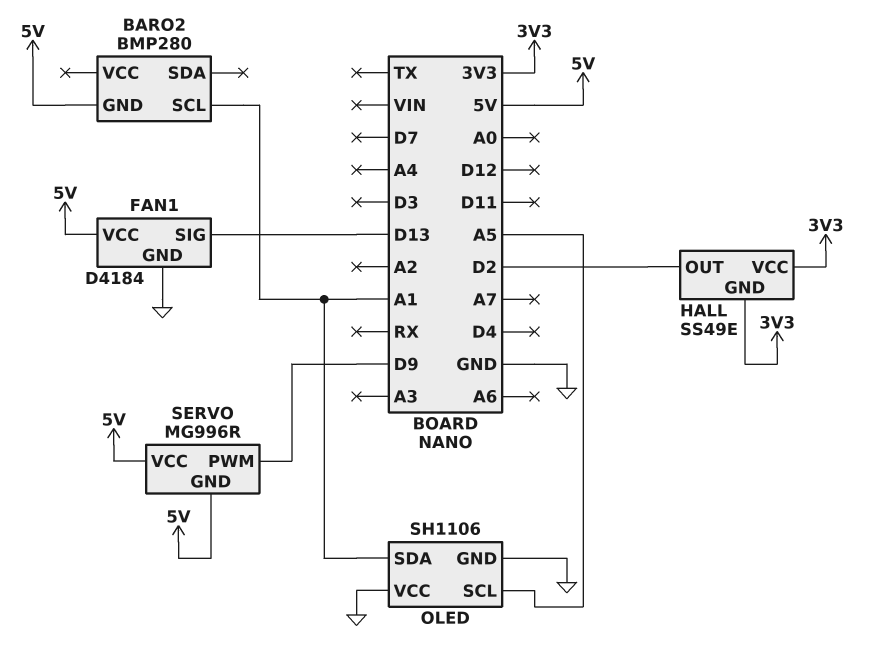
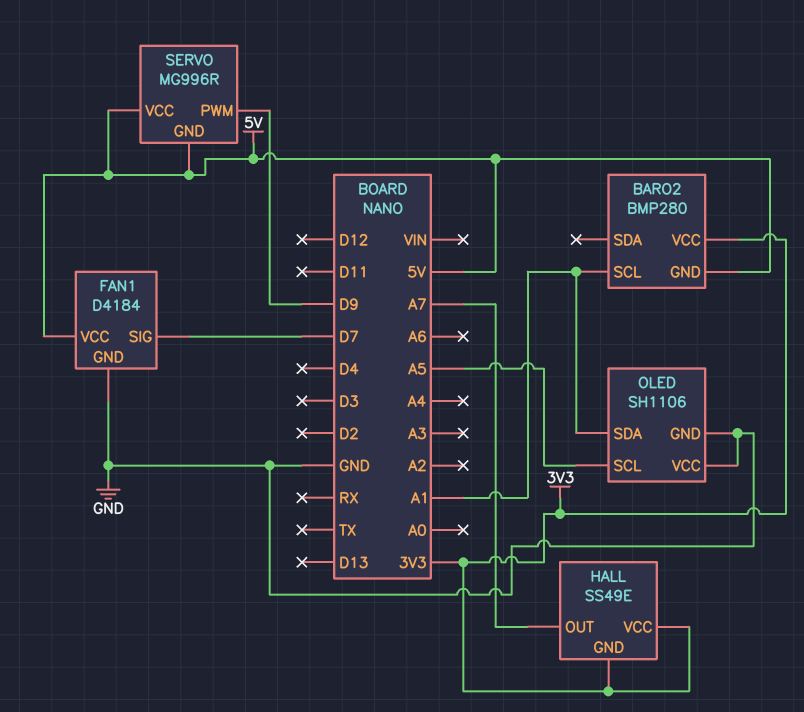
BARO2 pin VCC: none -> 3V3
FAN1 pin SIG: D13 -> D7
HALL pin OUT: D2 -> A7

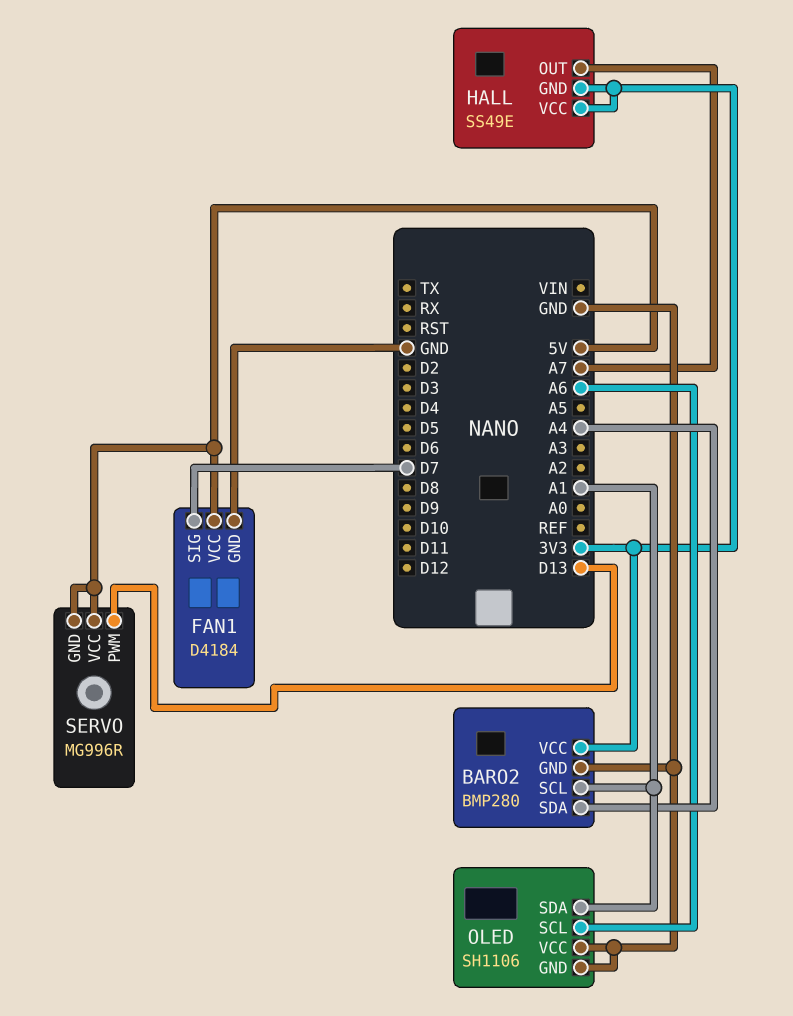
BARO2 pin GND: 5V -> GND
BARO2 pin SDA: none -> A4
OLED pin SCL: A5 -> A6
SERVO pin PWM: D9 -> D13

